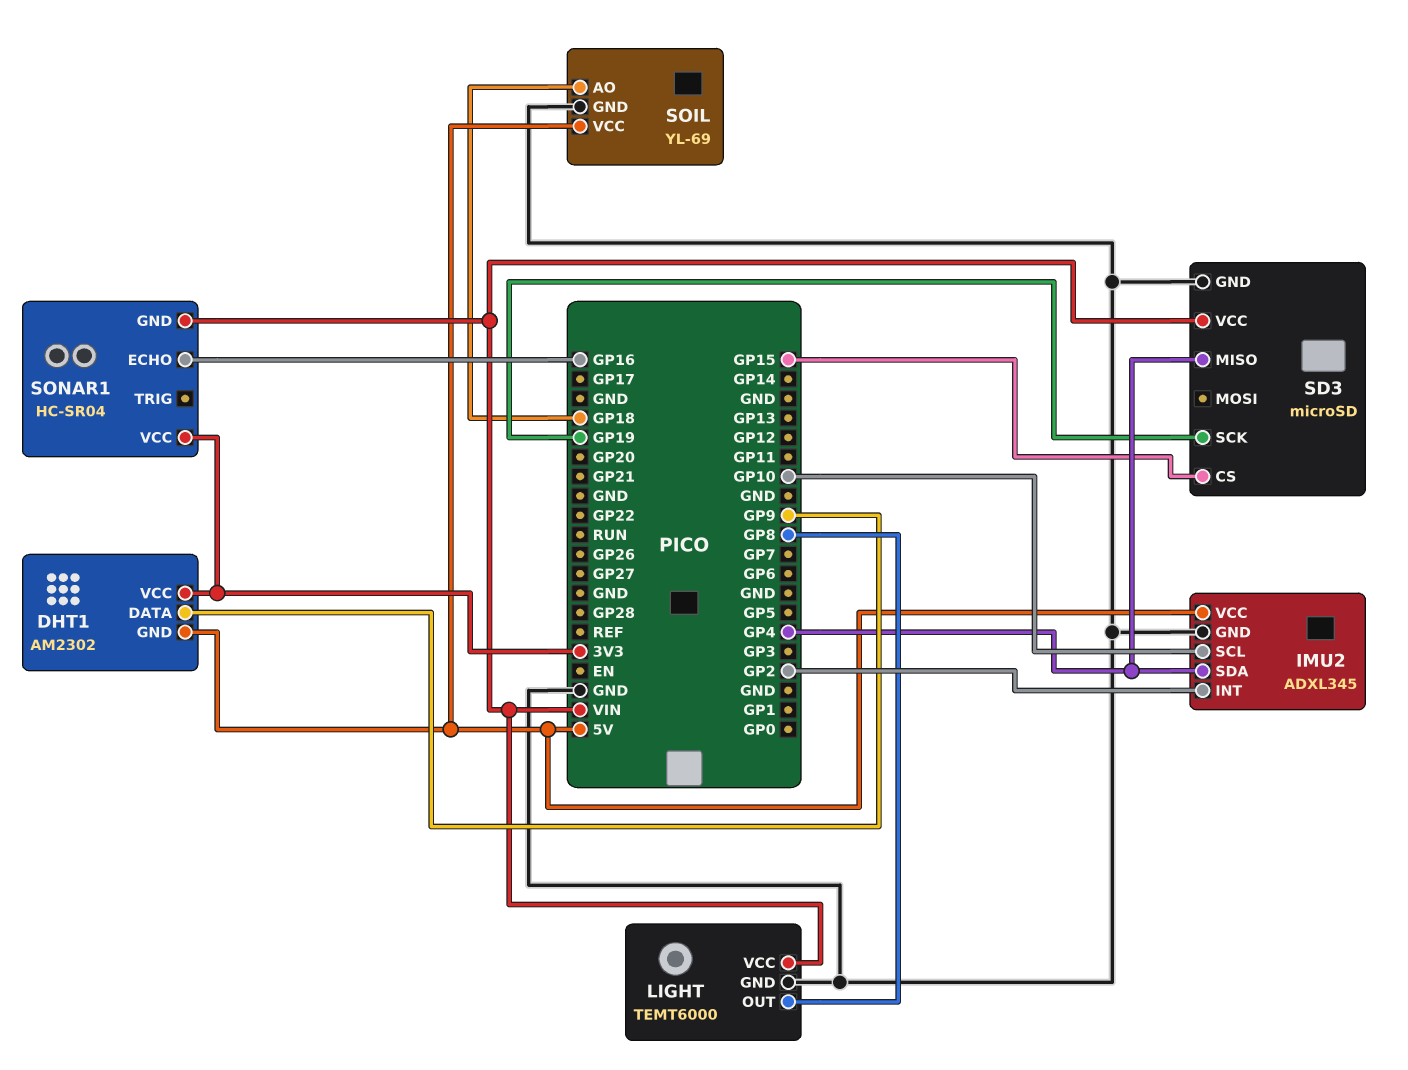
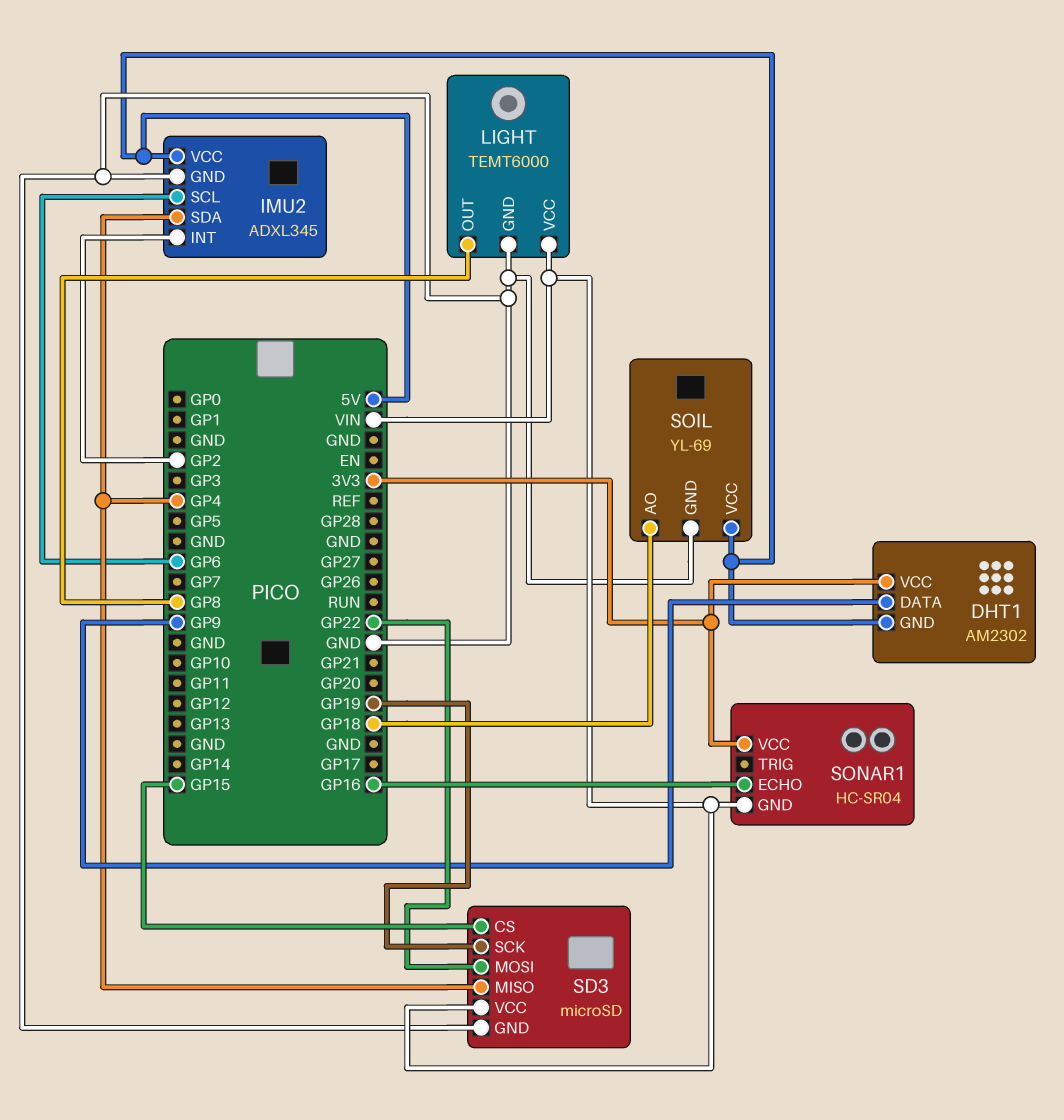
IMU2 pin SCL: GP10 -> GP6
SD3 pin MOSI: none -> GP22

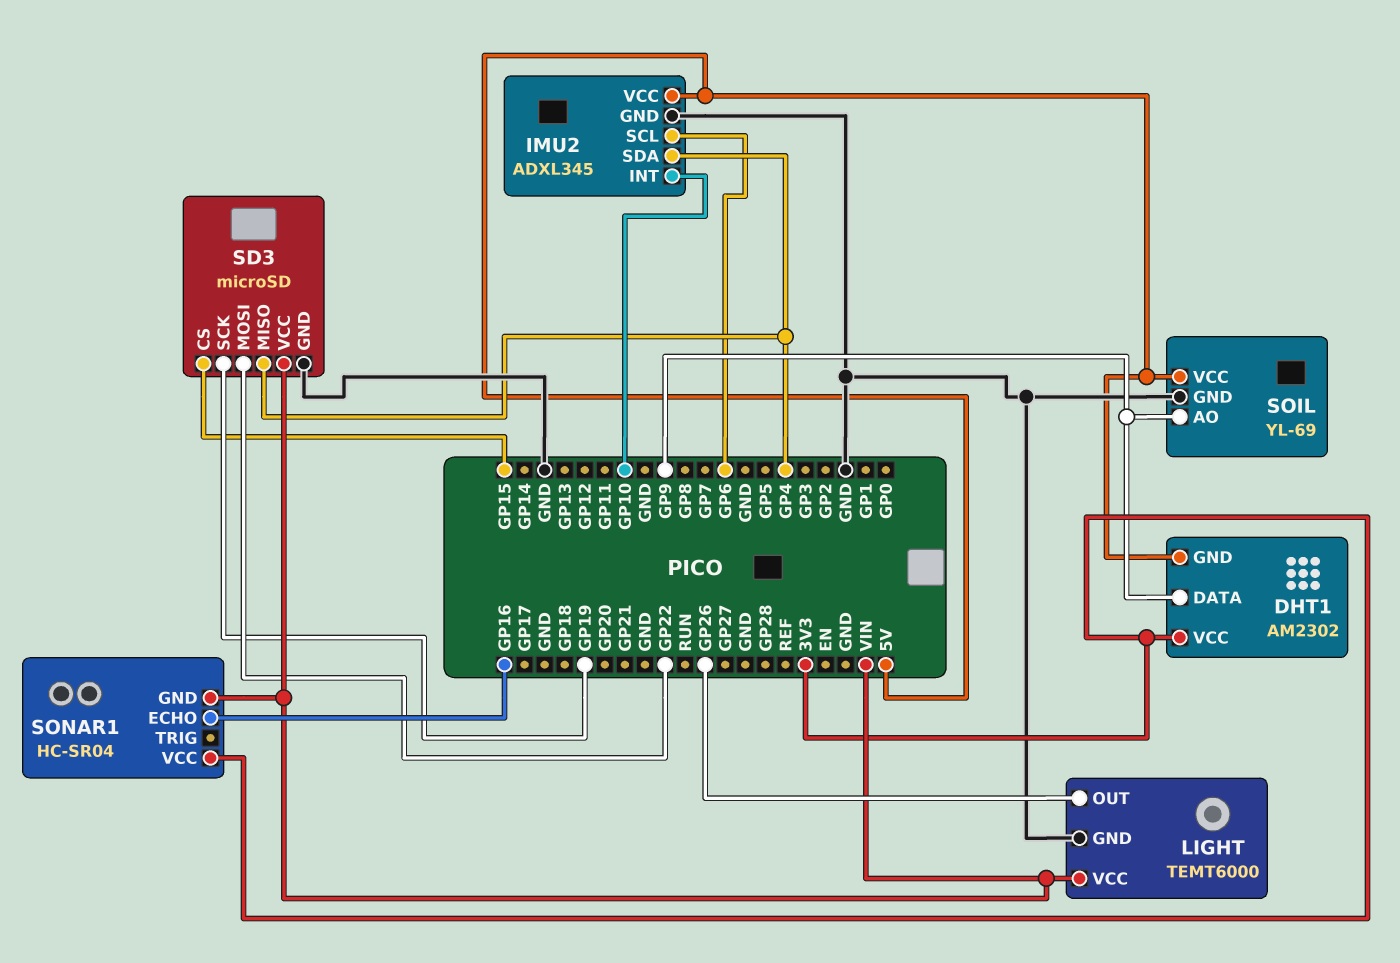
IMU2 pin INT: GP2 -> GP10
LIGHT pin OUT: GP8 -> GP26
SOIL pin AO: GP18 -> GP9

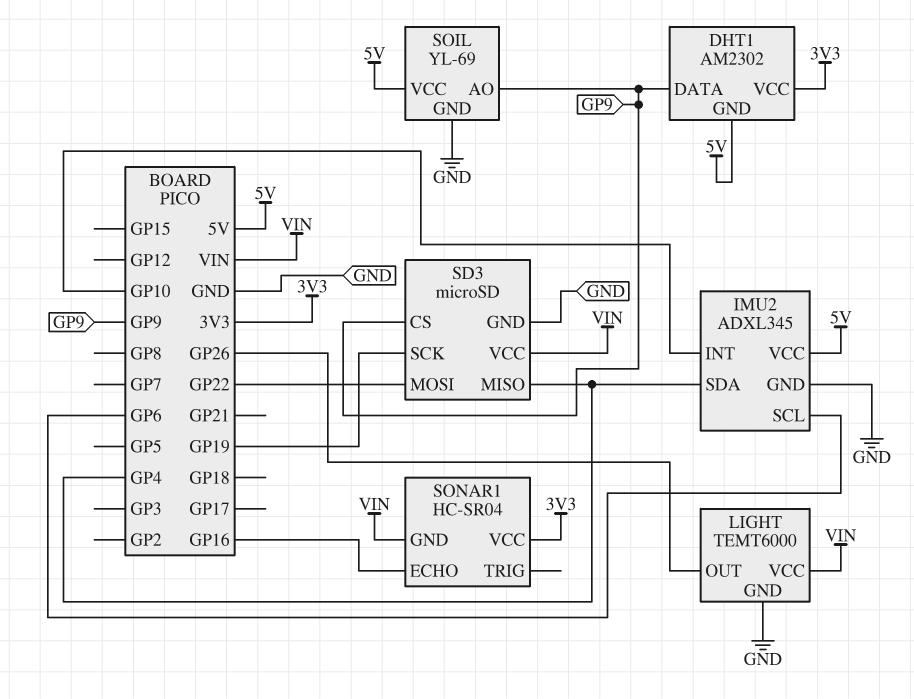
SD3 pin CS: GP15 -> GP9

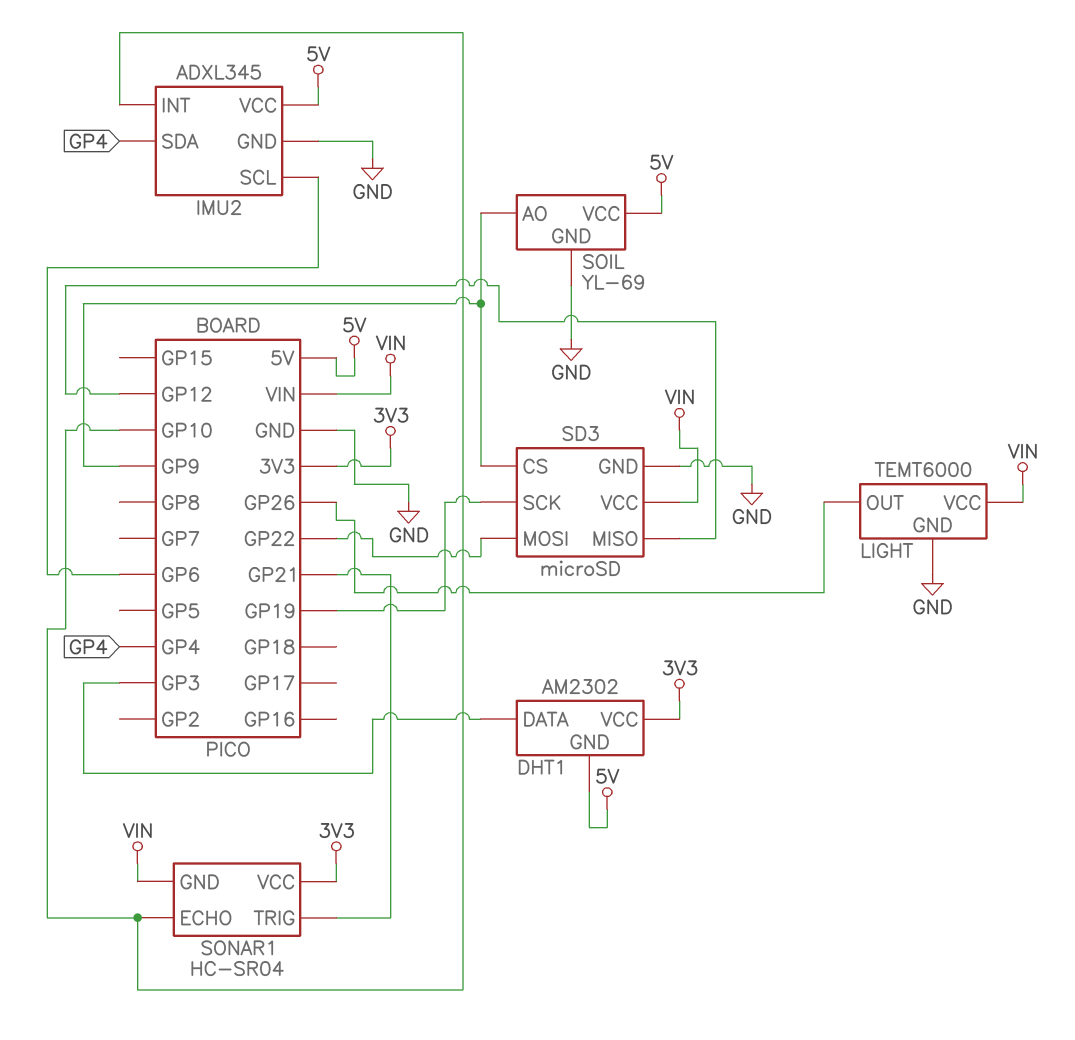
DHT1 pin DATA: GP9 -> GP3
SD3 pin MISO: GP4 -> GP12
SONAR1 pin ECHO: GP16 -> GP10
SONAR1 pin TRIG: none -> GP21

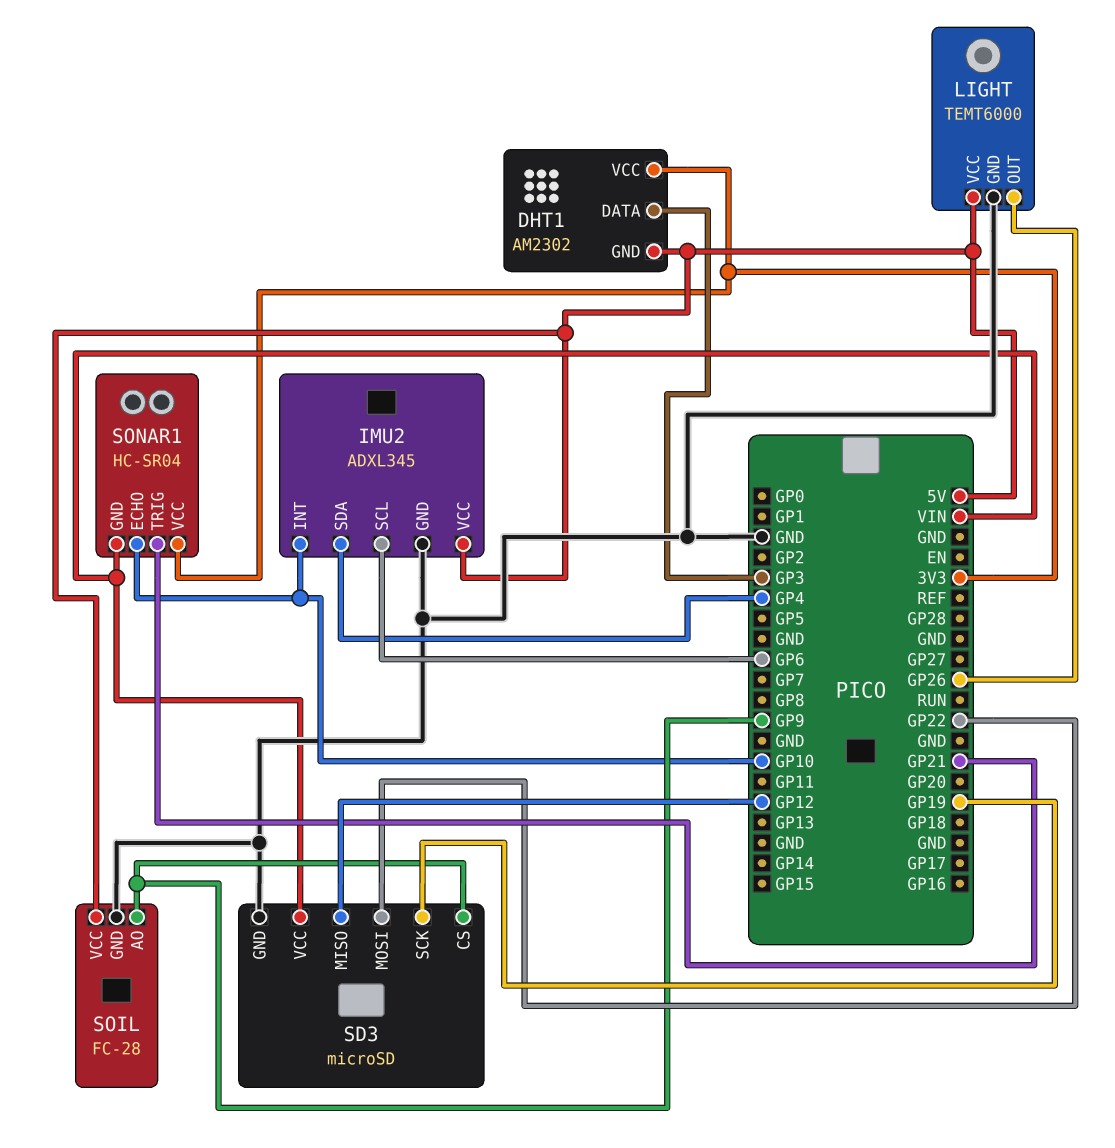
LIGHT pin VCC: VIN -> 5V
SOIL: YL-69 -> FC-28

